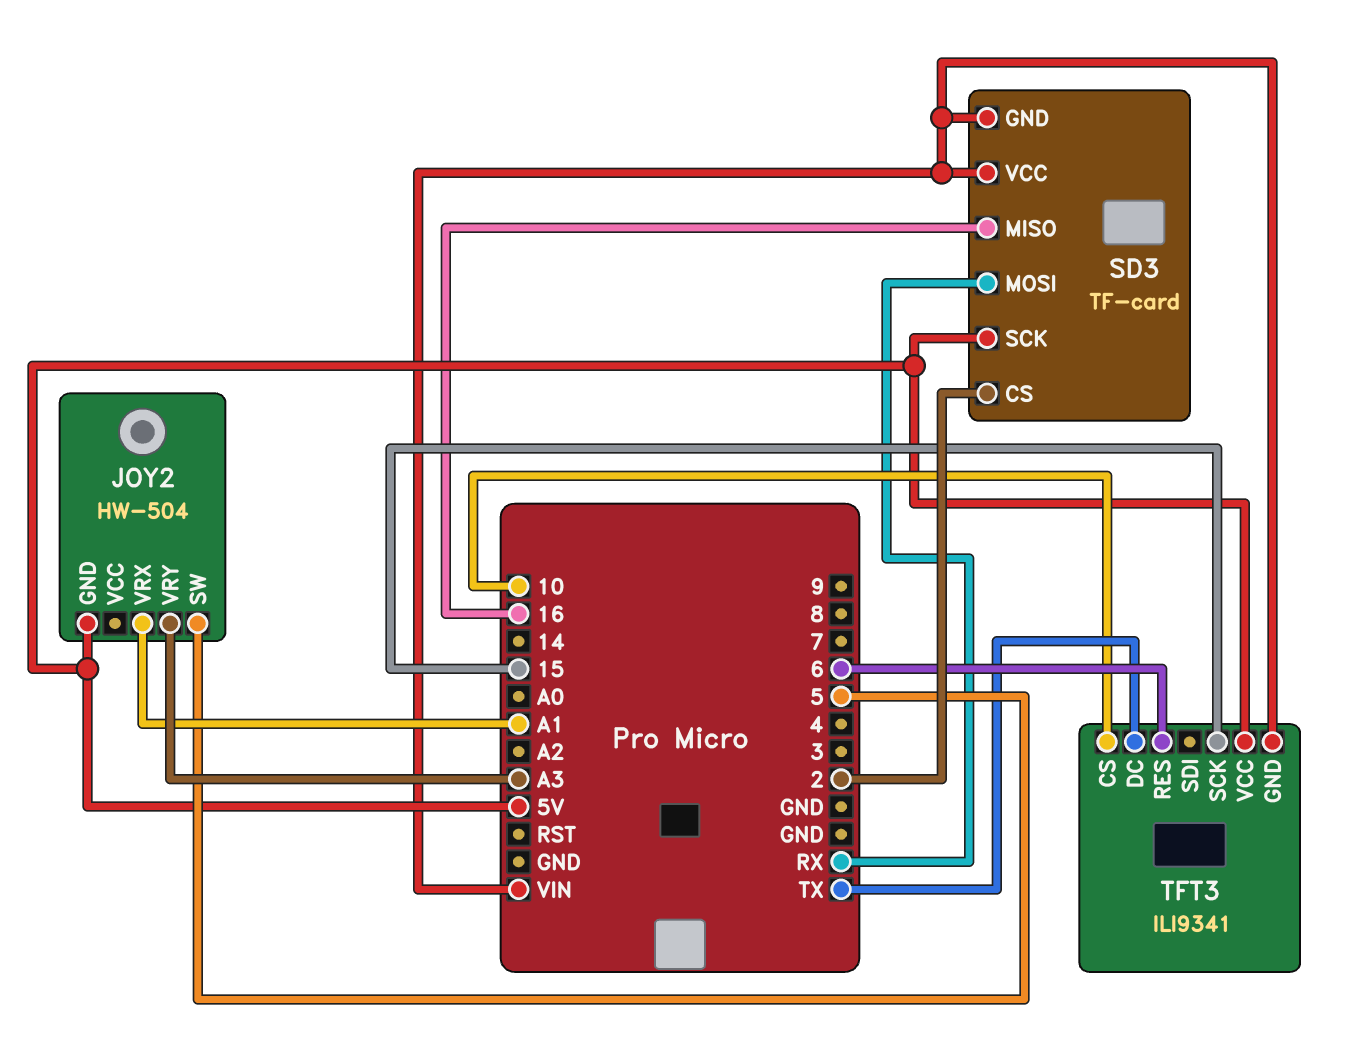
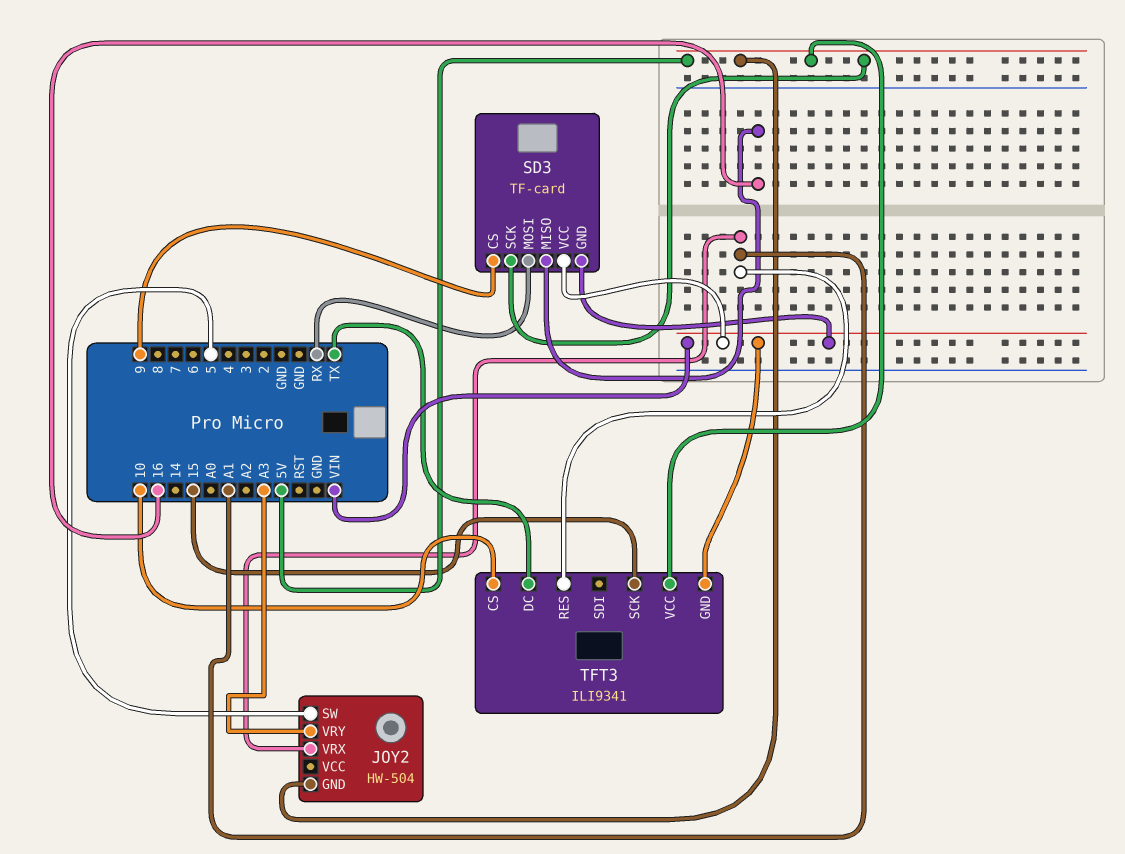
SD3 pin CS: 2 -> 9
TFT3 pin RES: 6 -> A1

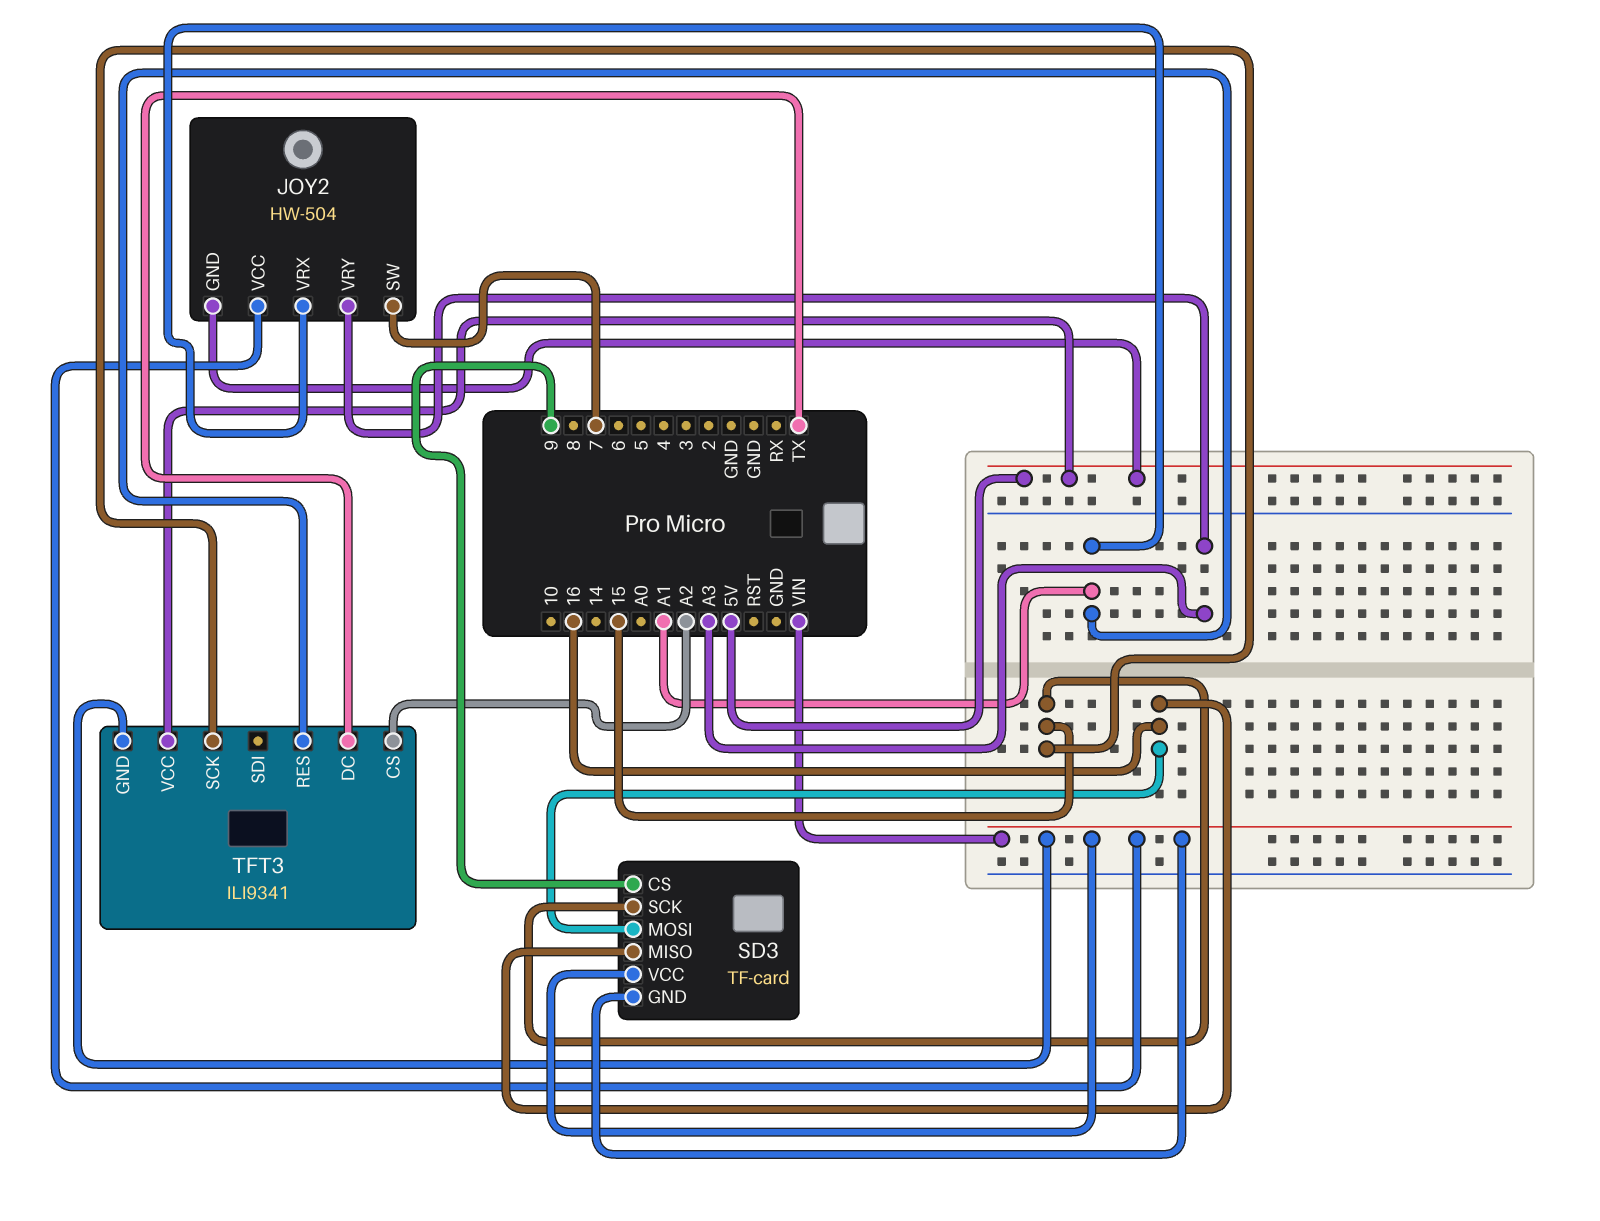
JOY2 pin SW: 5 -> 7
JOY2 pin VCC: none -> VIN
SD3 pin MOSI: RX -> 16
SD3 pin SCK: 5V -> 15
TFT3 pin CS: 10 -> A2

